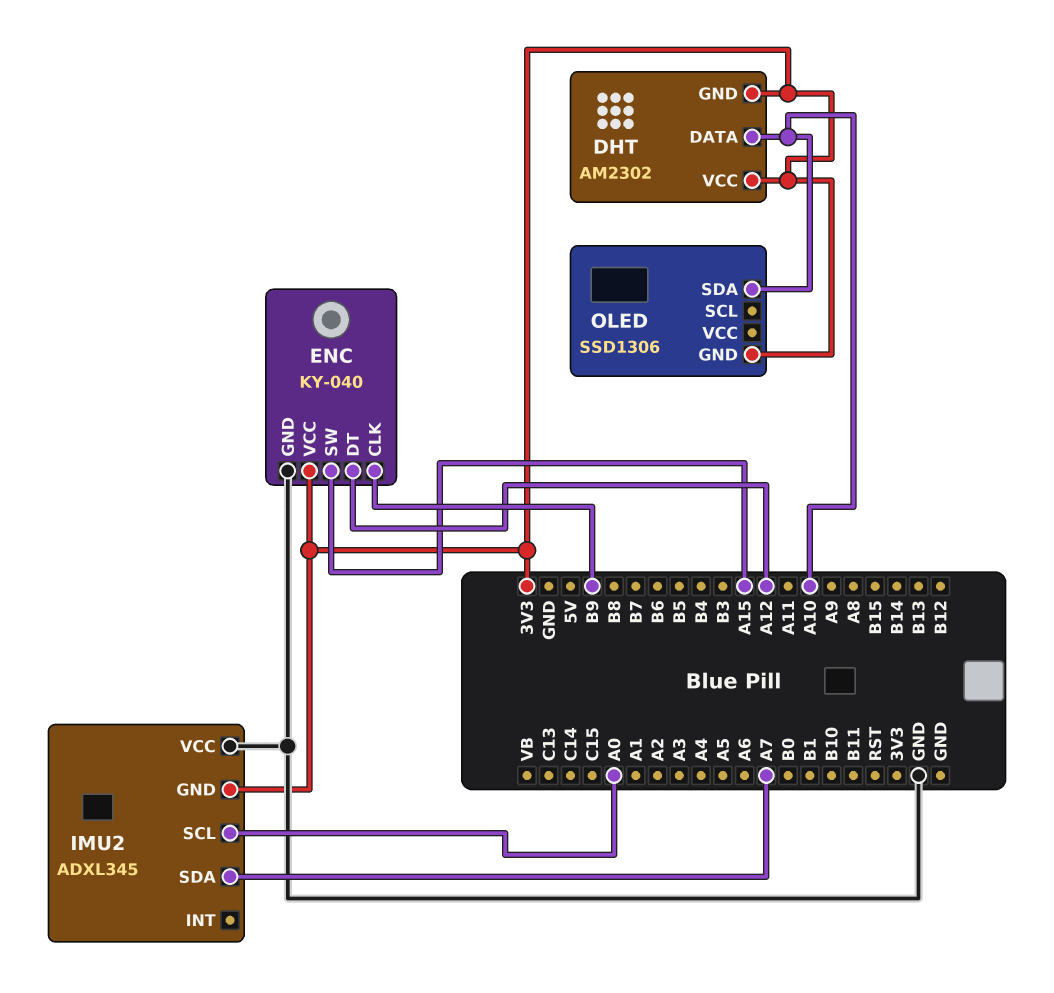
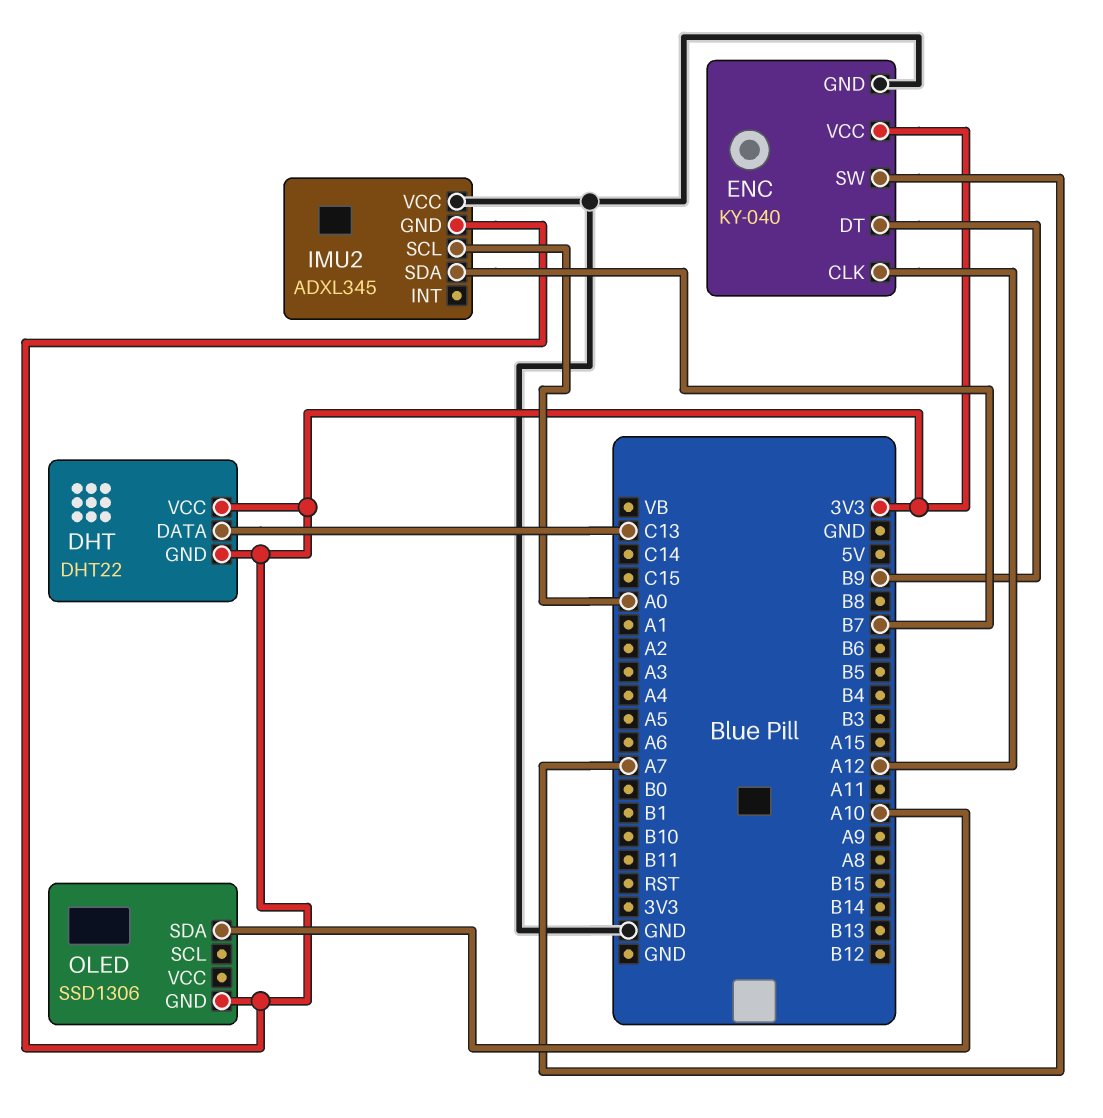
DHT: AM2302 -> DHT22
DHT pin DATA: A10 -> C13
ENC pin CLK: B9 -> A12
ENC pin DT: A12 -> B9
ENC pin SW: A15 -> A7
IMU2 pin SDA: A7 -> B7

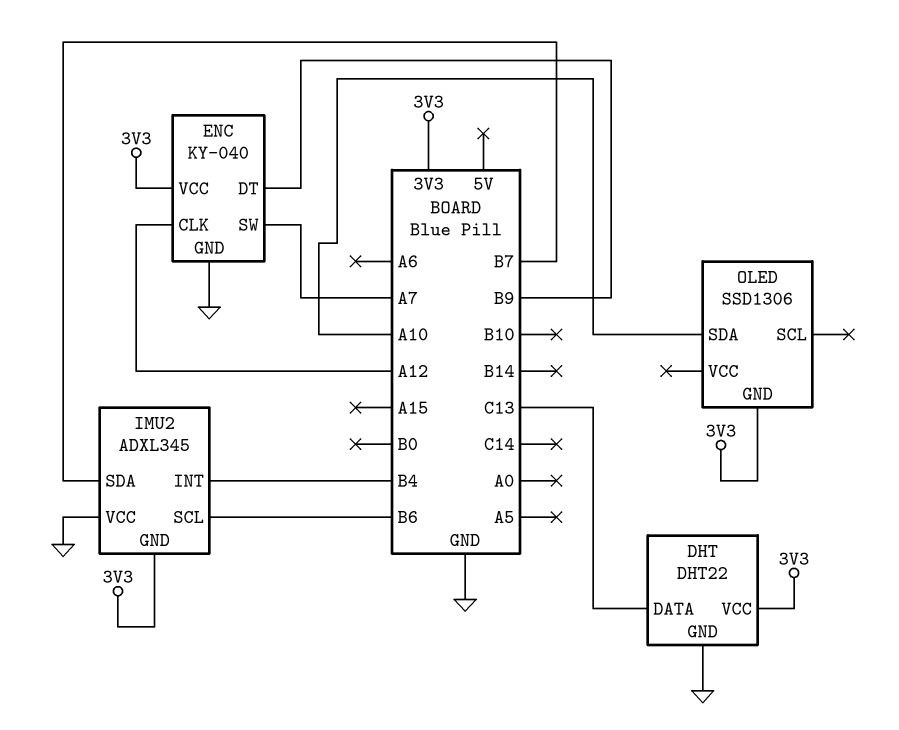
DHT pin GND: 3V3 -> GND
IMU2 pin INT: none -> B4
IMU2 pin SCL: A0 -> B6

